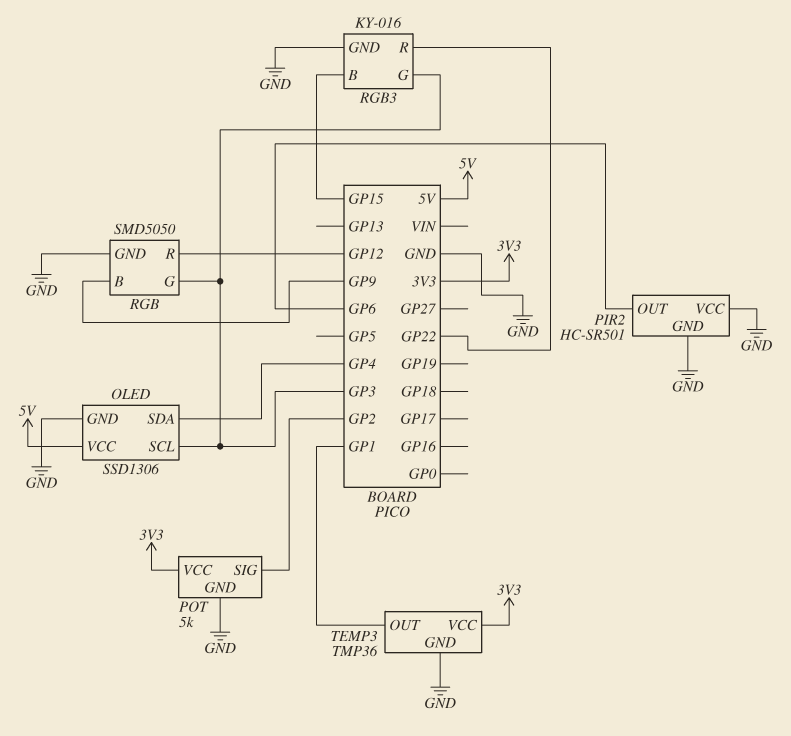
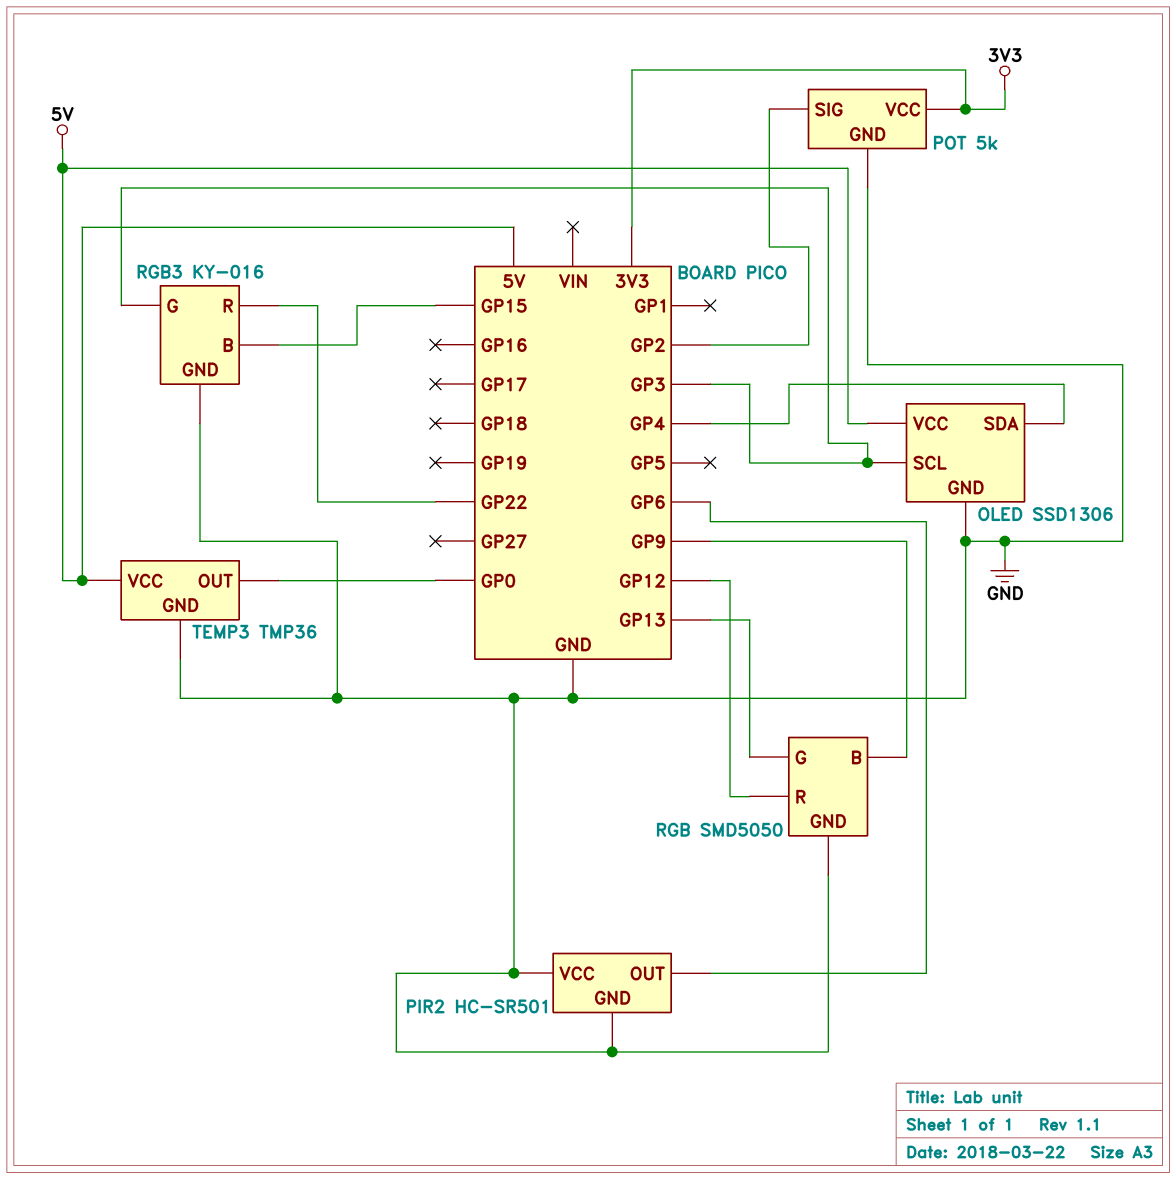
RGB pin G: GP3 -> GP13
TEMP3 pin OUT: GP1 -> GP0
TEMP3 pin VCC: 3V3 -> 5V

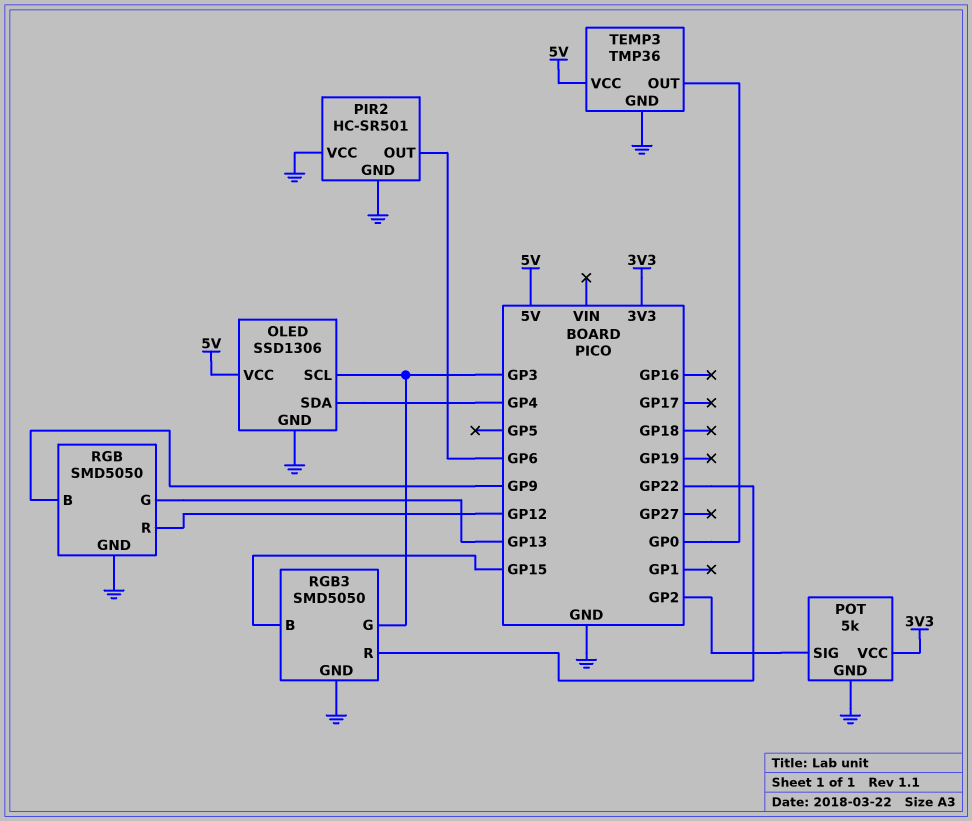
RGB3: KY-016 -> SMD5050

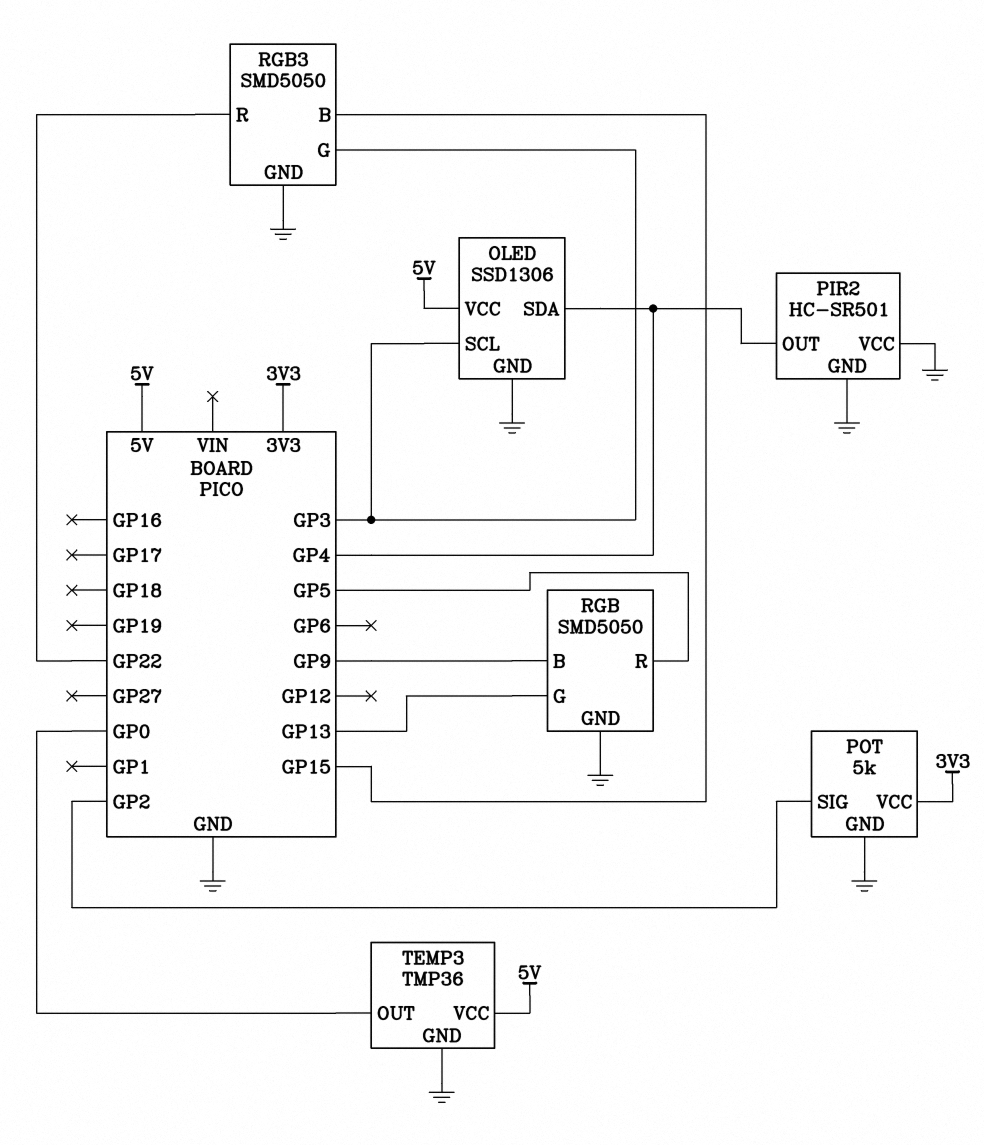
PIR2 pin OUT: GP6 -> GP4
RGB pin R: GP12 -> GP5

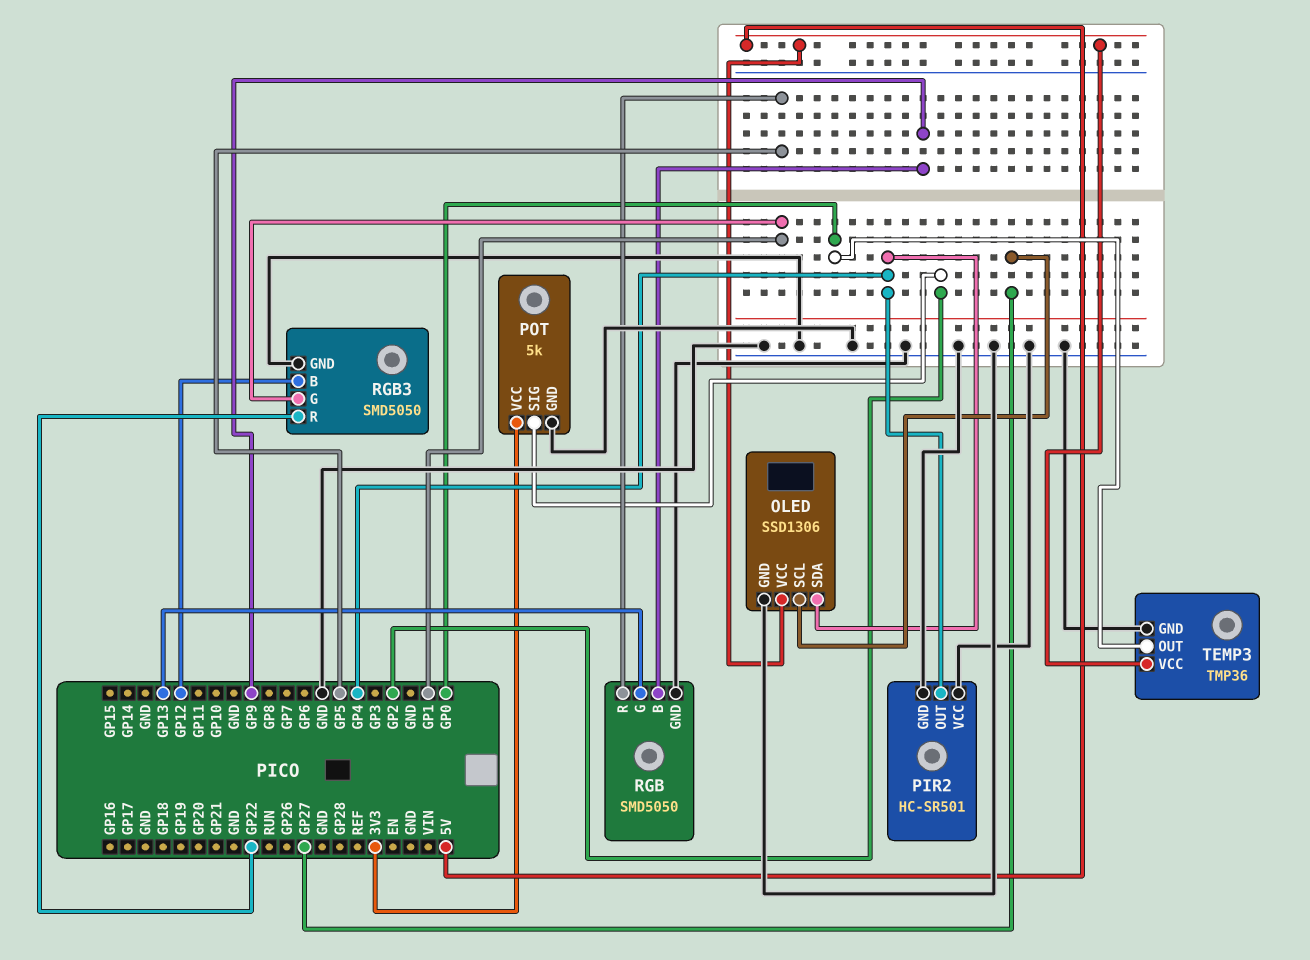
OLED pin SCL: GP3 -> GP27
RGB3 pin B: GP15 -> GP12
RGB3 pin G: GP3 -> GP1

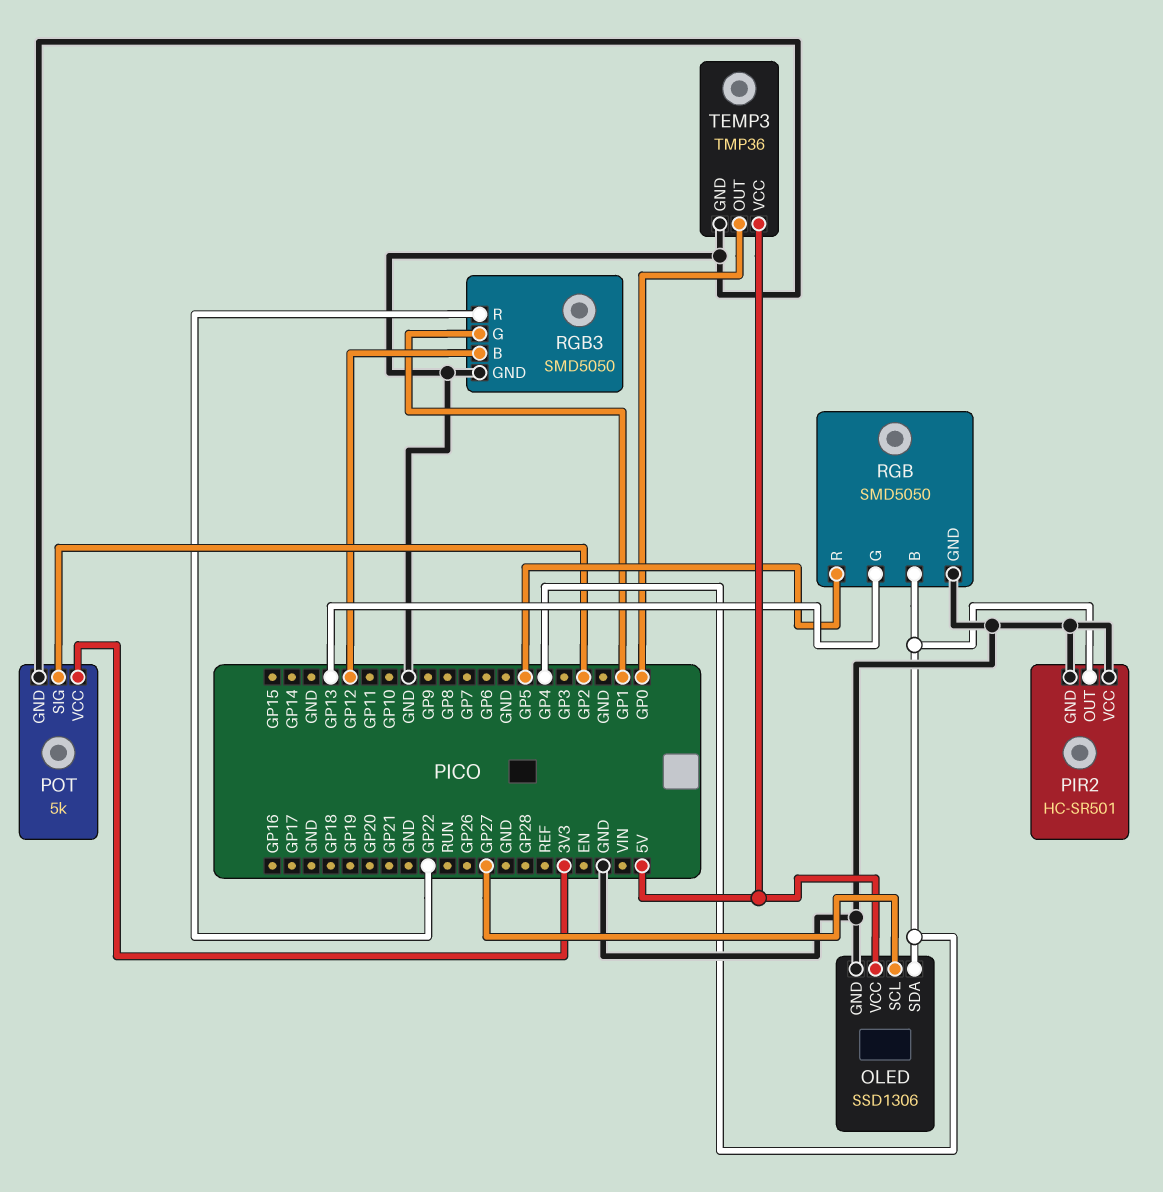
RGB pin B: GP9 -> GP4

